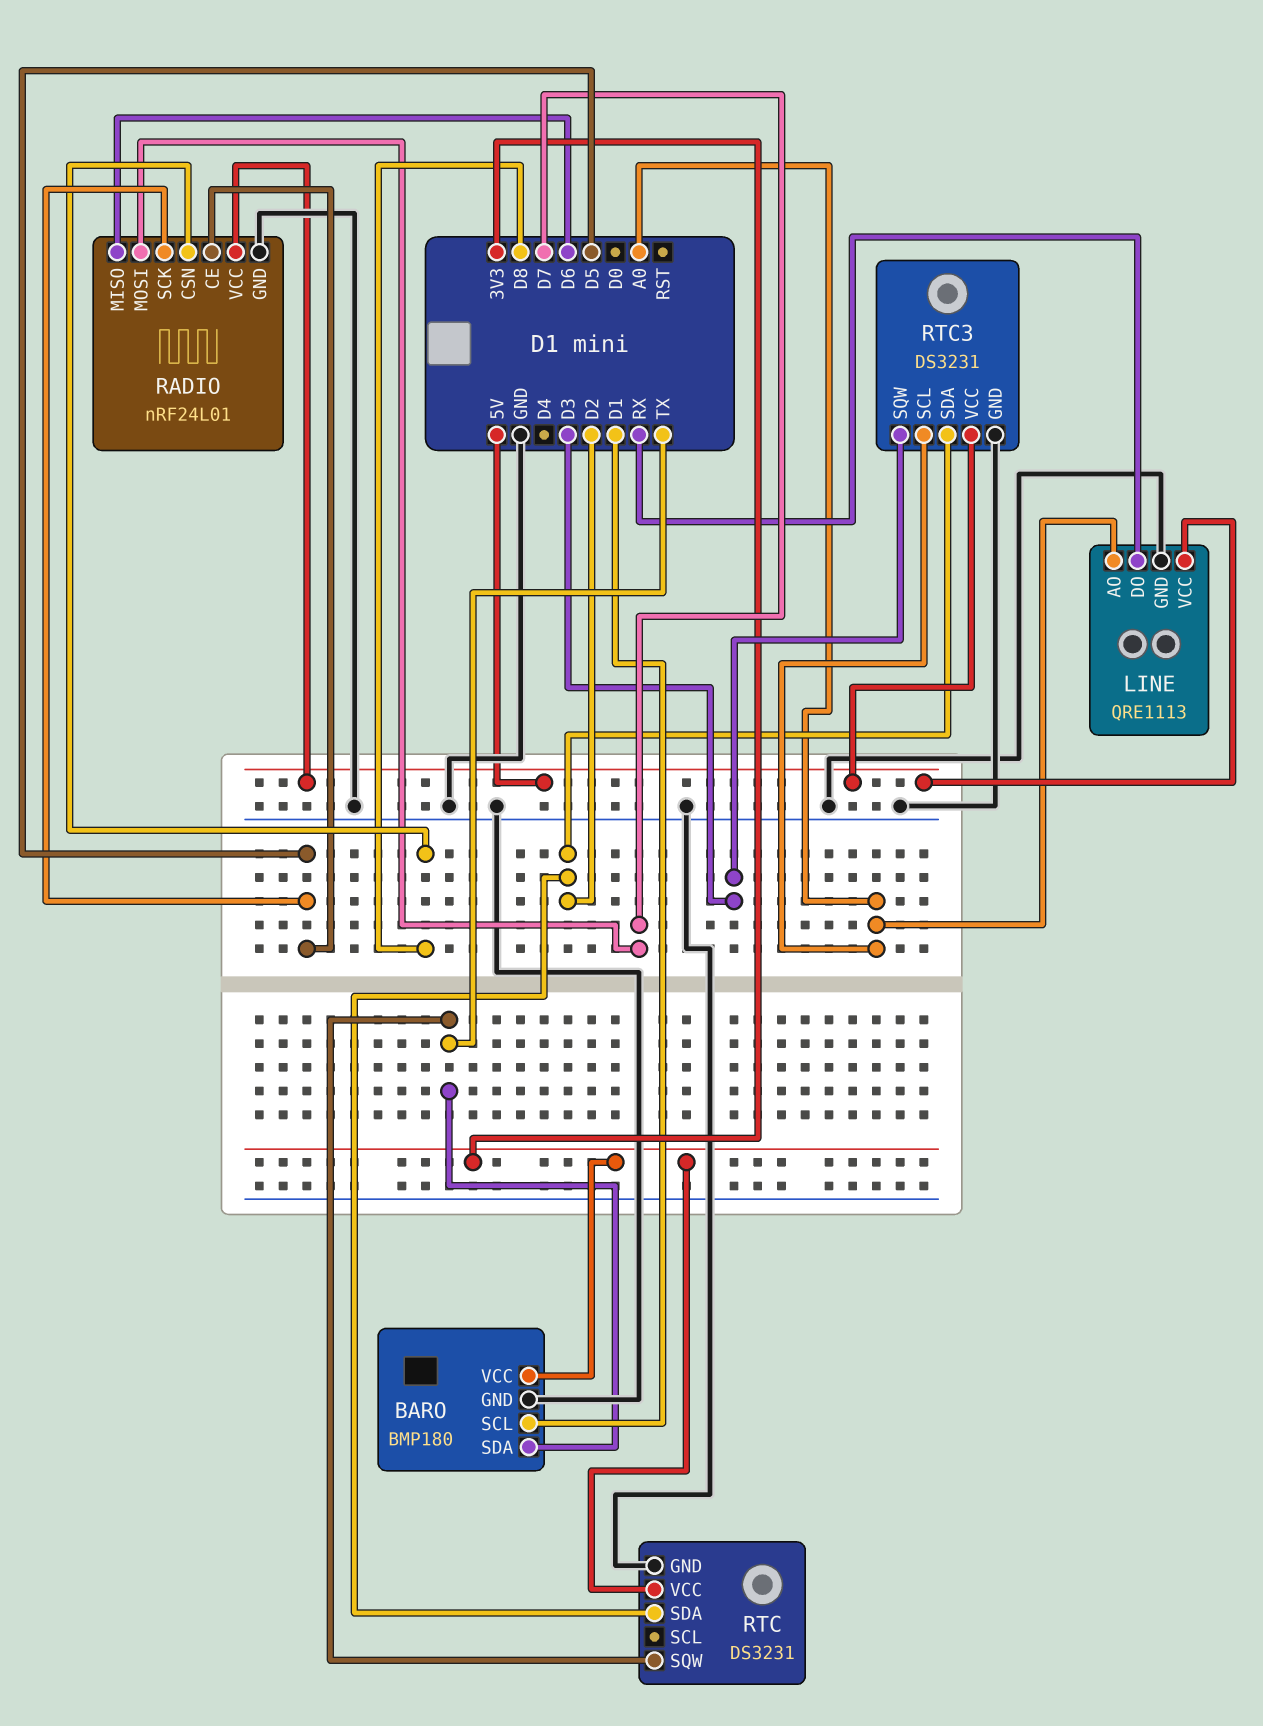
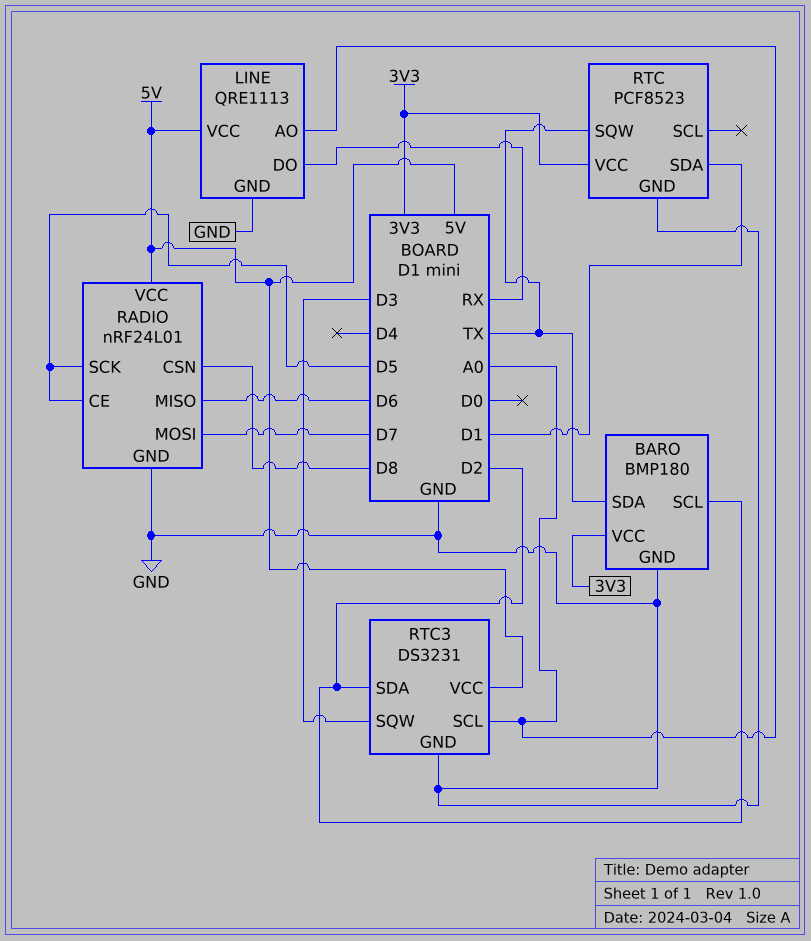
BARO pin SCL: D1 -> D2
RTC: DS3231 -> PCF8523
RTC pin SDA: D2 -> D1

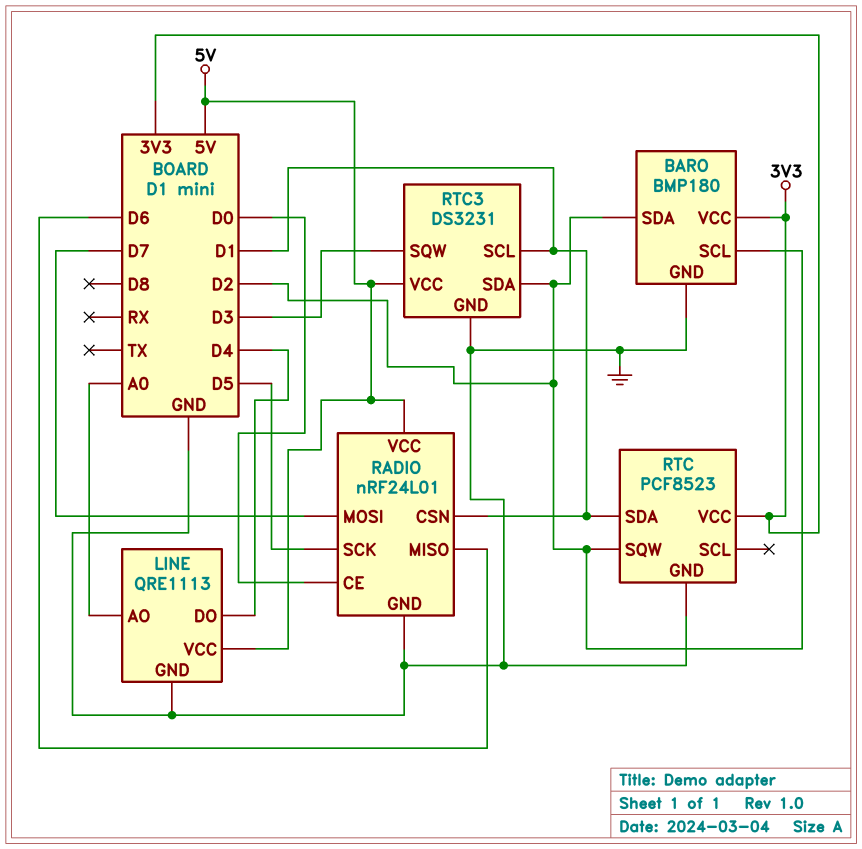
BARO pin SDA: TX -> D2
LINE pin DO: RX -> D4
RADIO pin CE: D5 -> D0
RADIO pin CSN: D8 -> D1
RTC pin SQW: TX -> D2
RTC3 pin SCL: A0 -> D1

